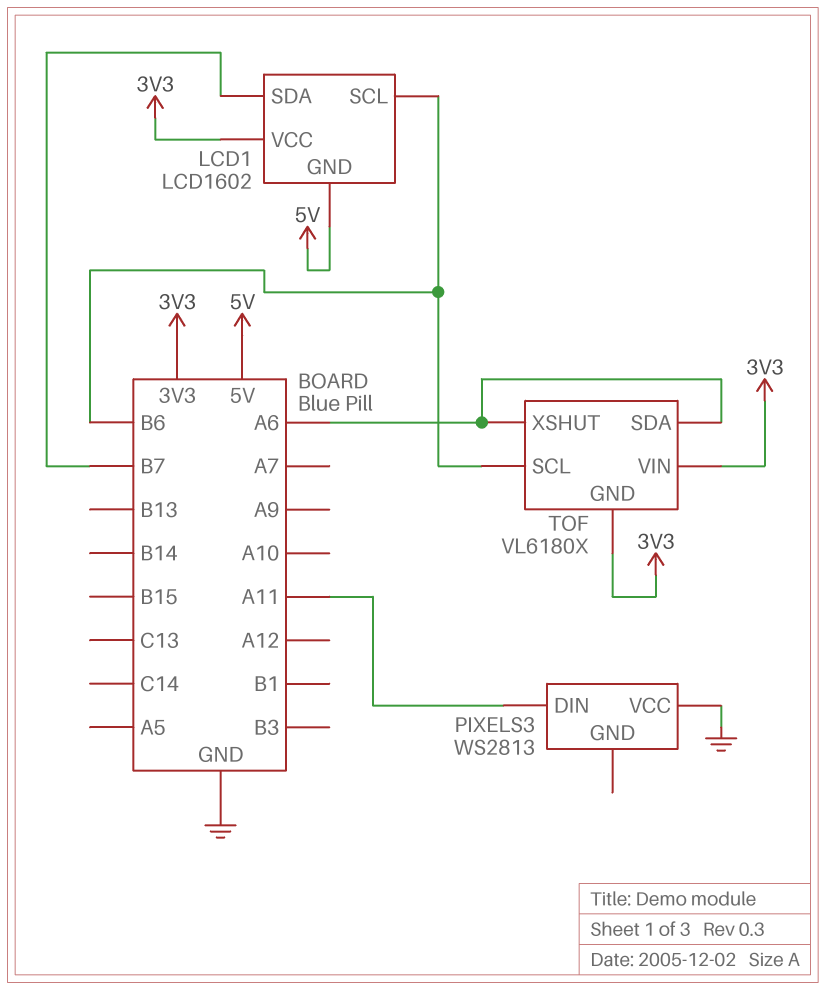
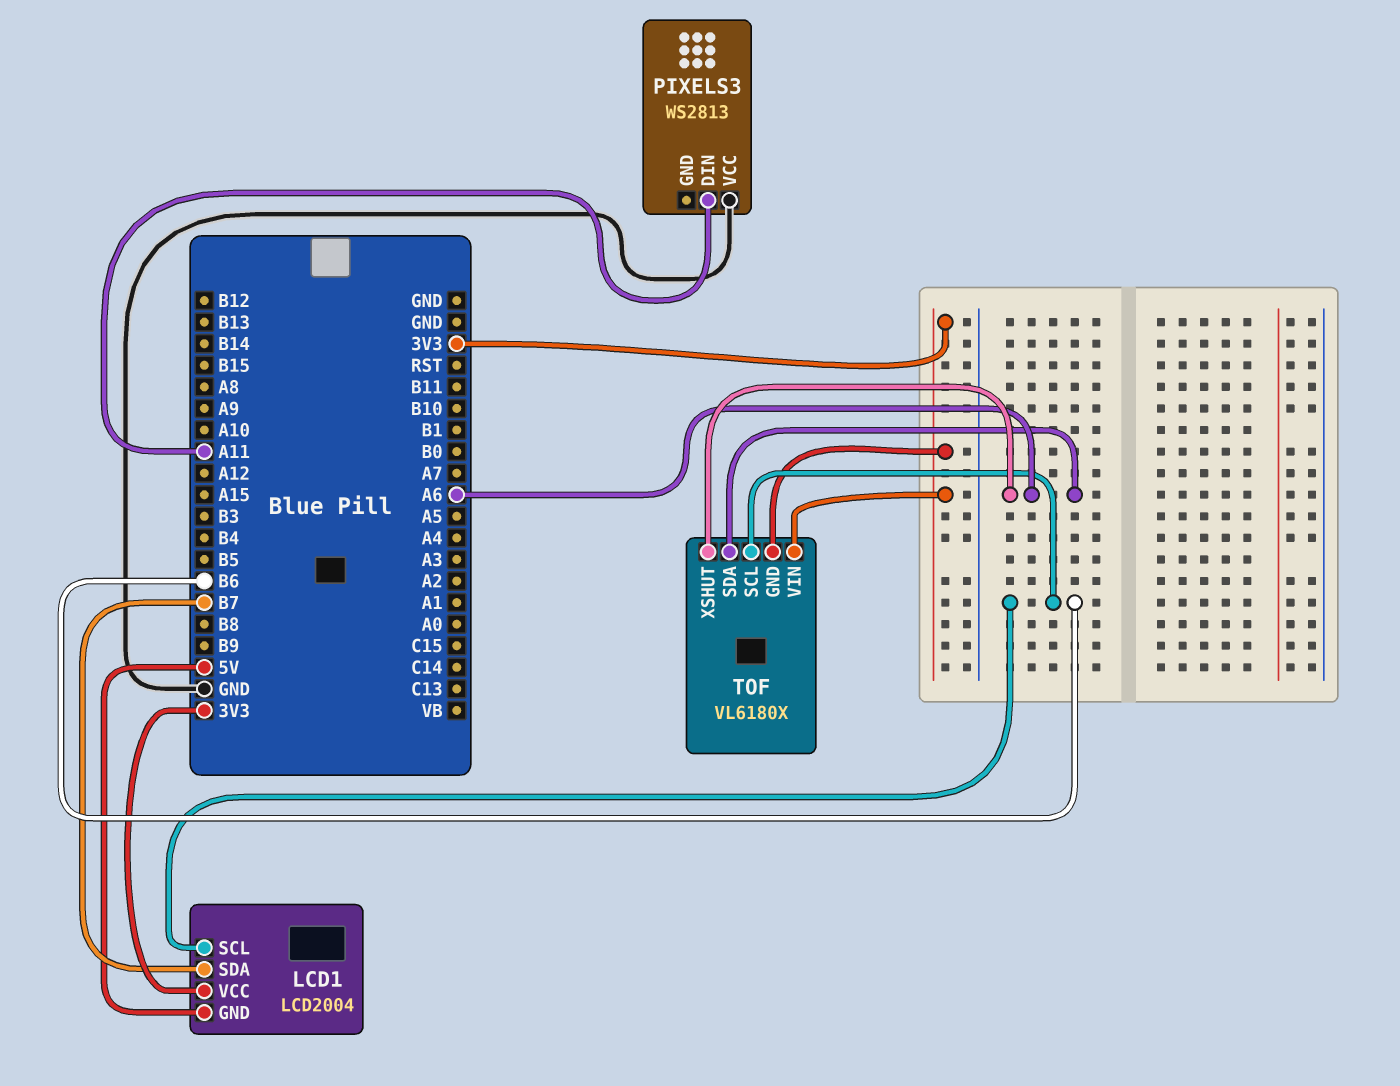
LCD1: LCD1602 -> LCD2004

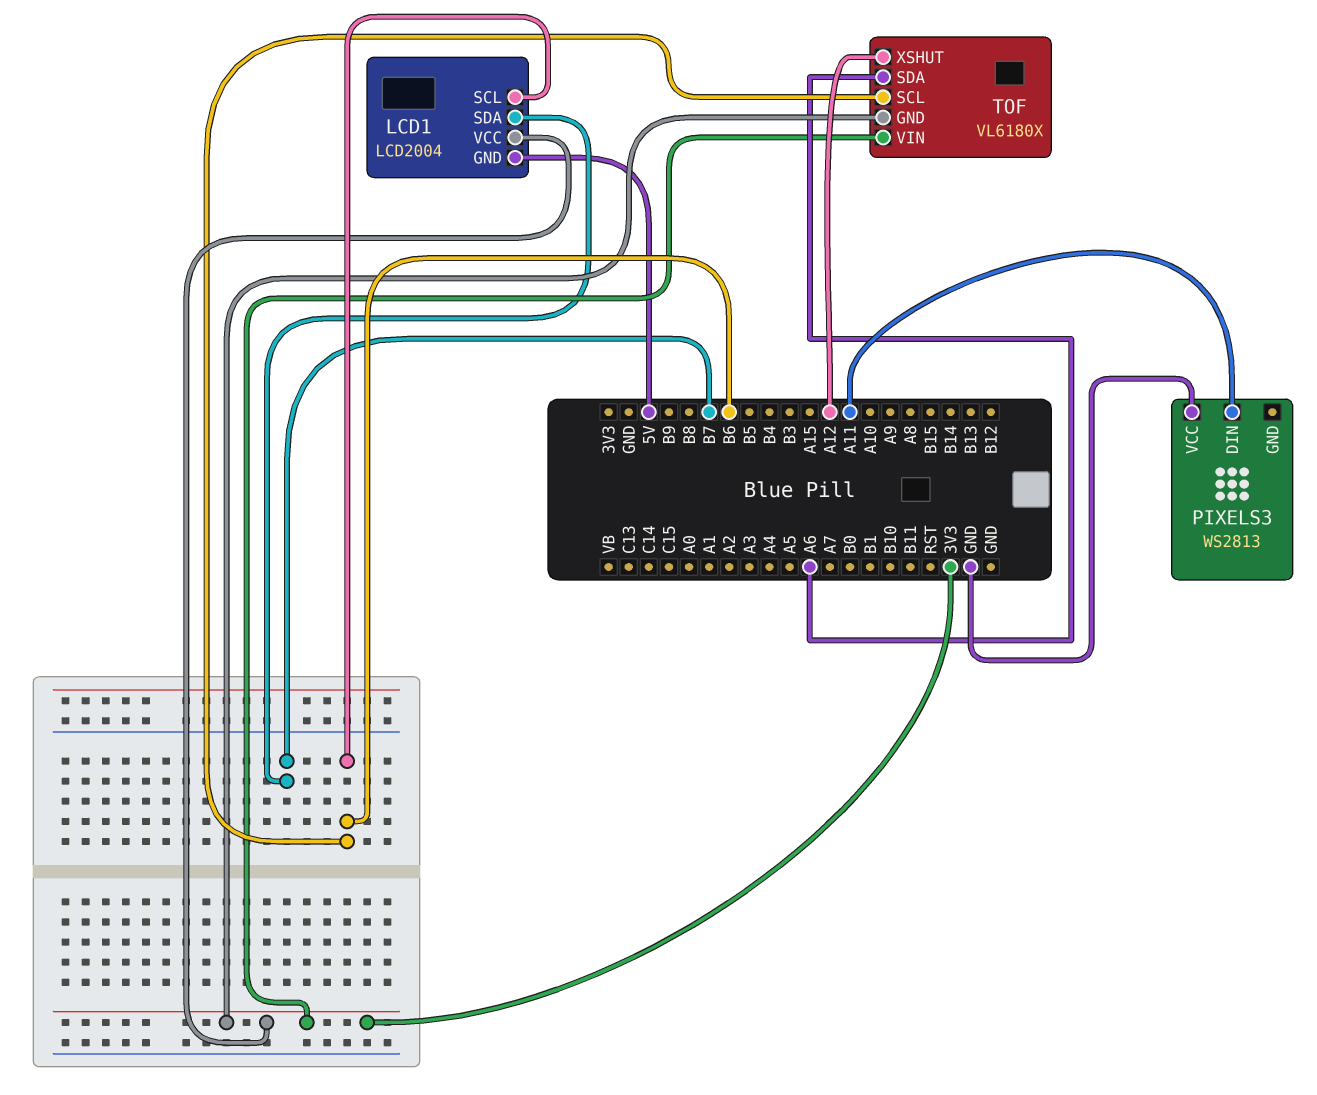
TOF pin XSHUT: A6 -> A12

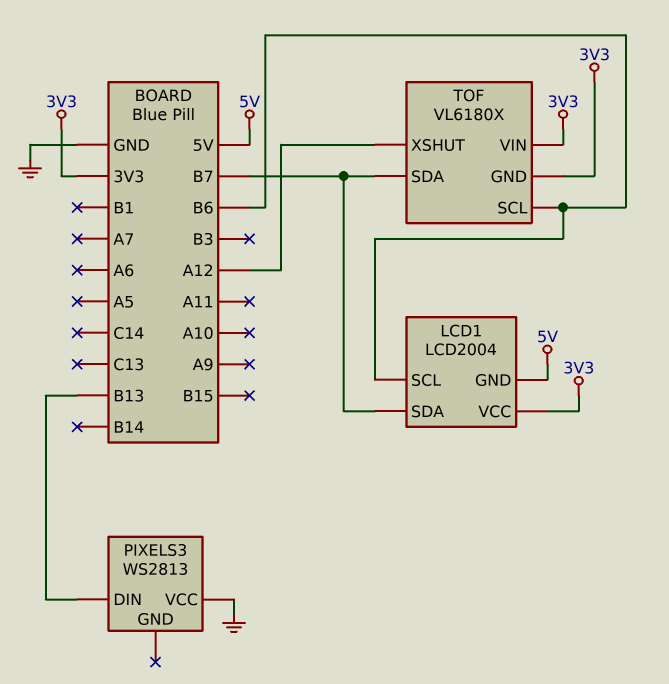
PIXELS3 pin DIN: A11 -> B13
TOF pin SDA: A6 -> B7

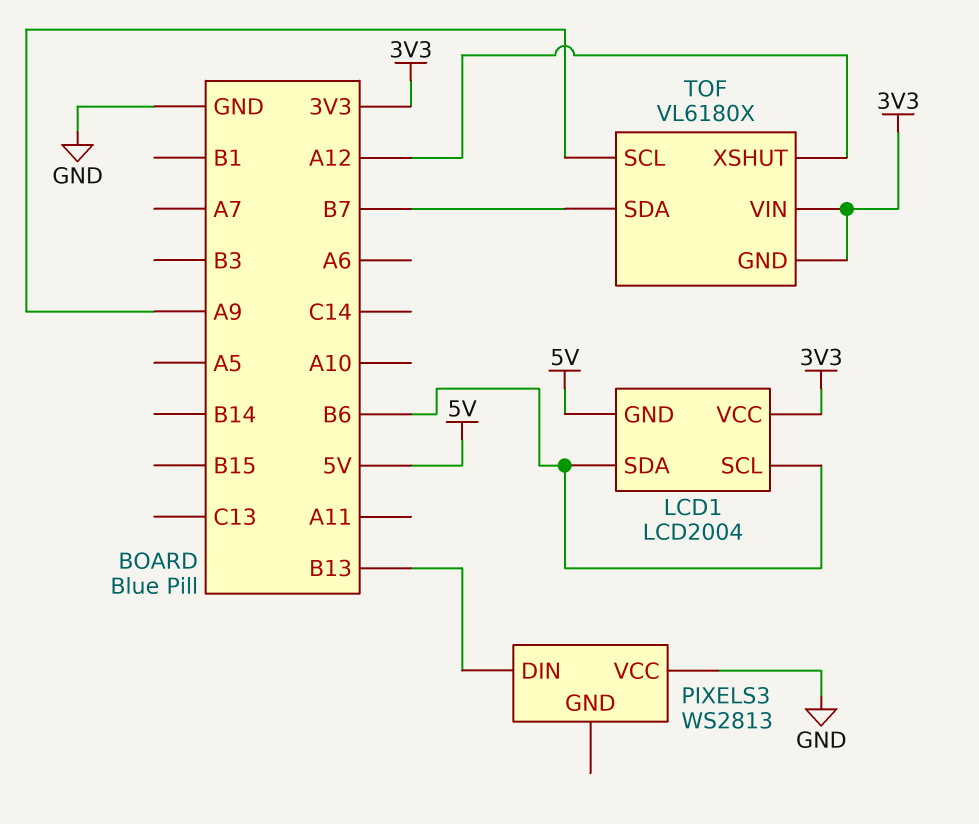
LCD1 pin SDA: B7 -> B6
TOF pin SCL: B6 -> A9

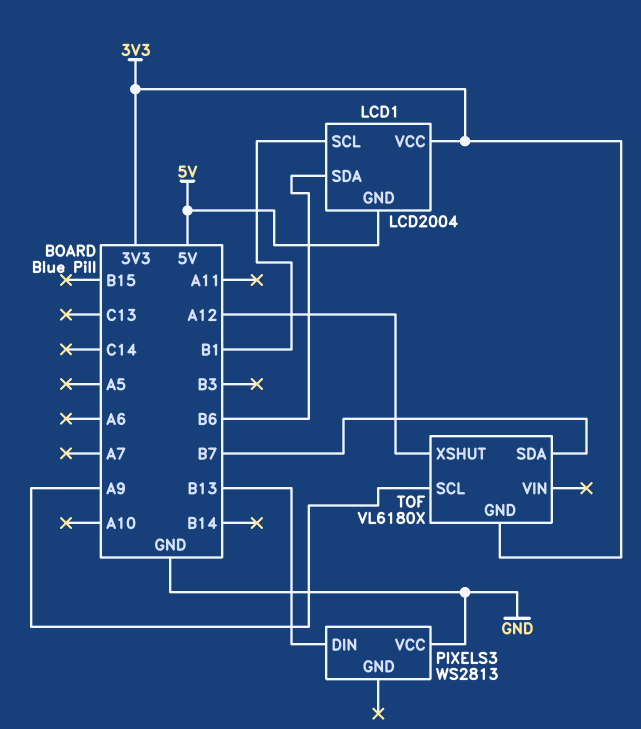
LCD1 pin SCL: B6 -> B1
TOF pin VIN: 3V3 -> none

